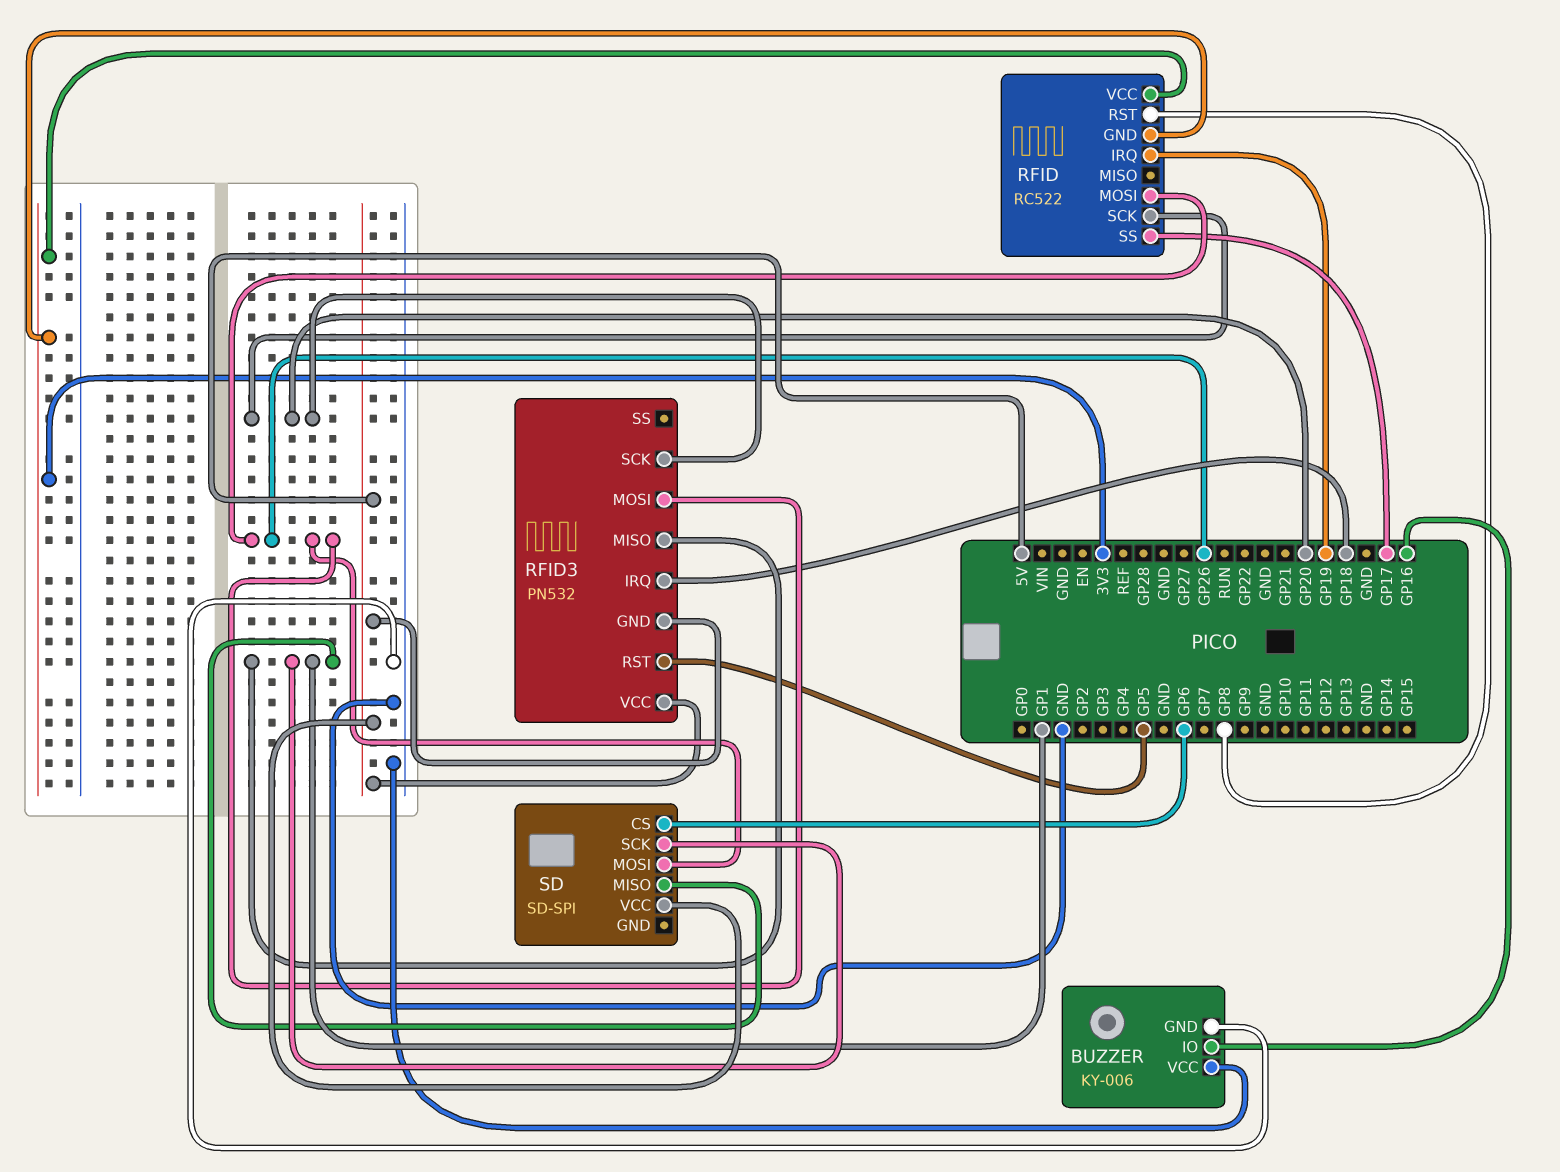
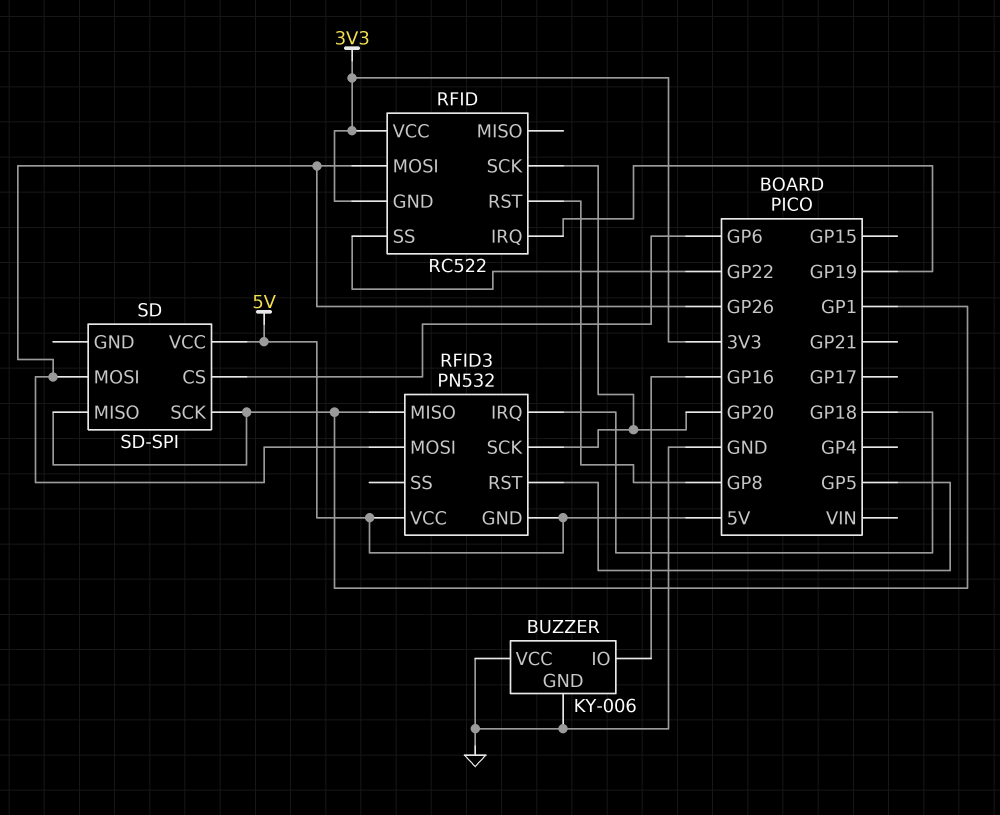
RFID pin SS: GP17 -> GP22

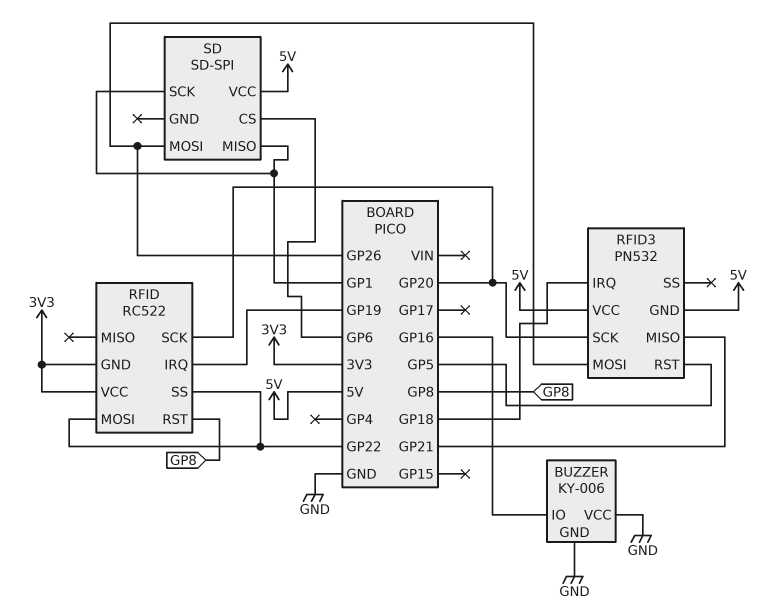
RFID pin MOSI: GP26 -> GP22
RFID3 pin MISO: GP1 -> GP21

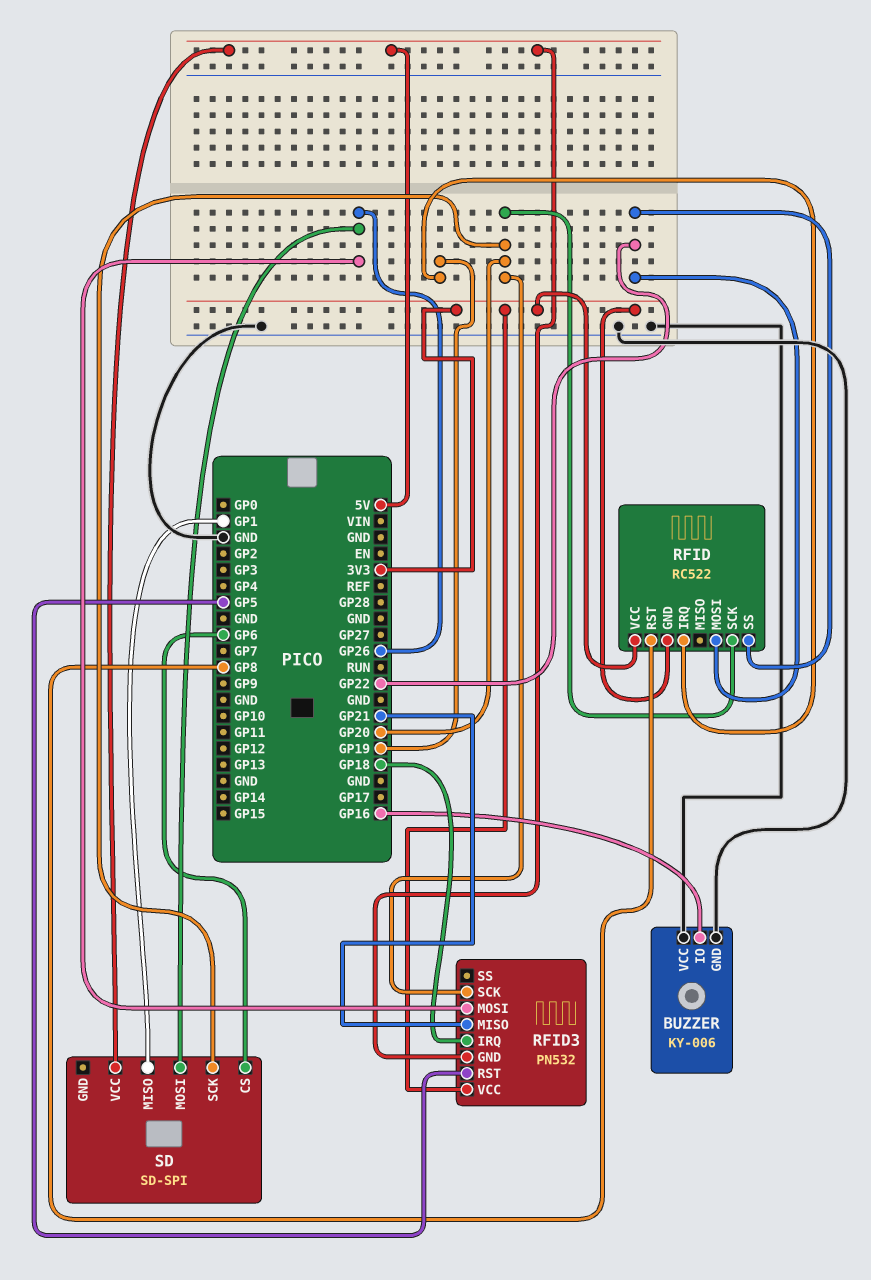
RFID3 pin VCC: 5V -> 3V3
SD pin SCK: GP1 -> GP20

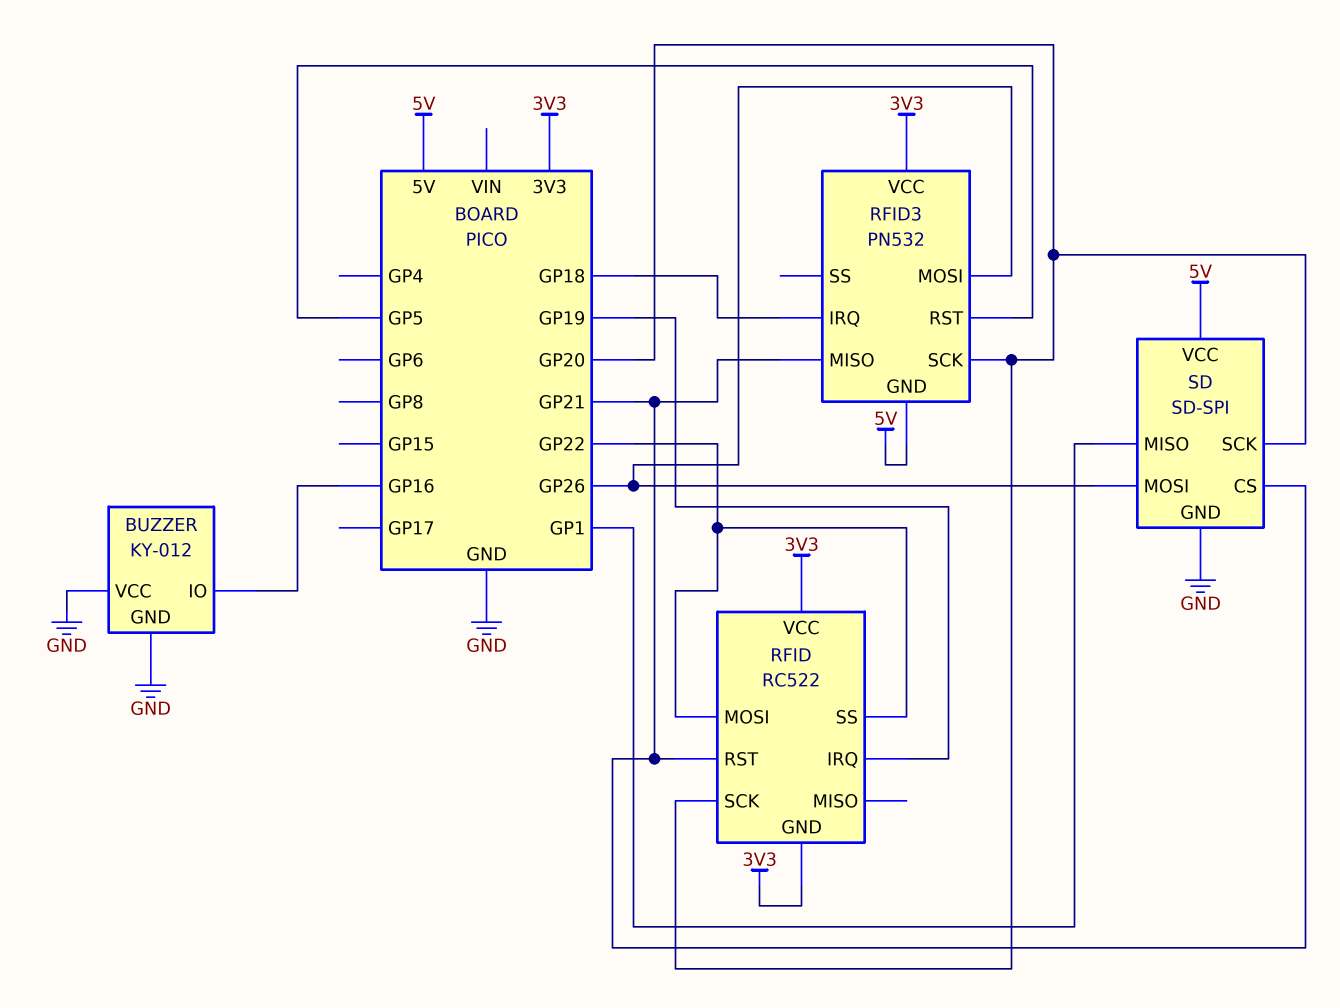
BUZZER: KY-006 -> KY-012
RFID pin RST: GP8 -> GP21
SD pin CS: GP6 -> GP21
SD pin GND: none -> GND

